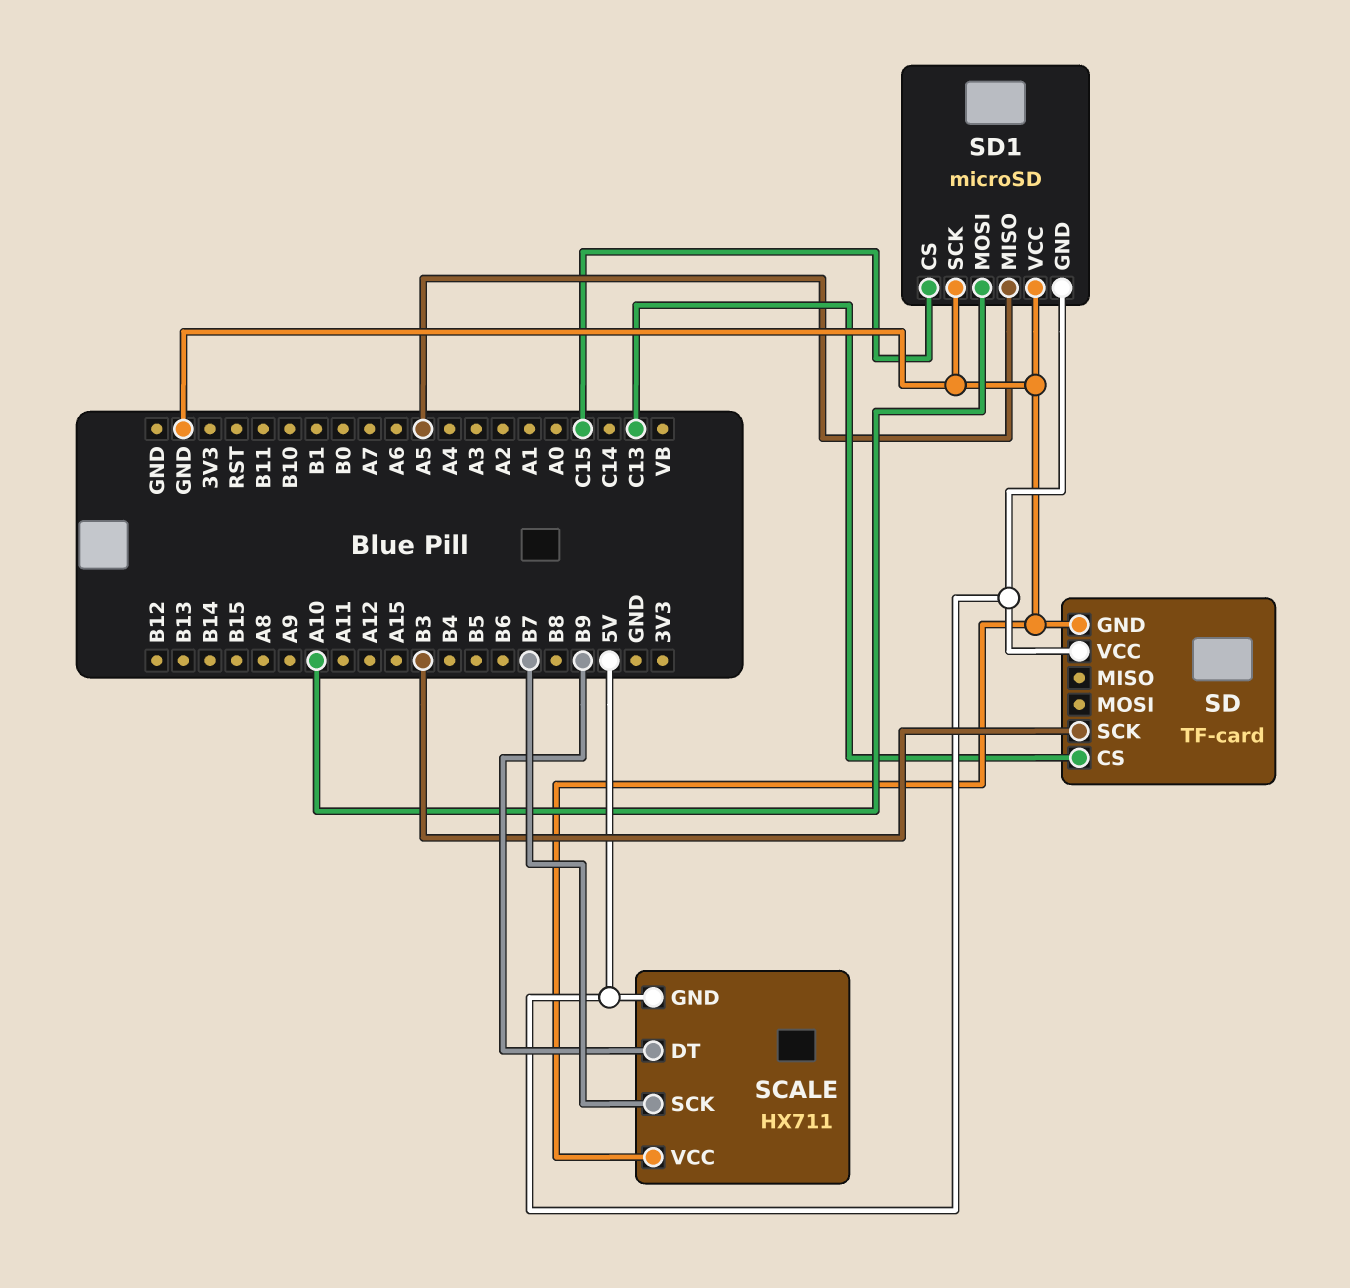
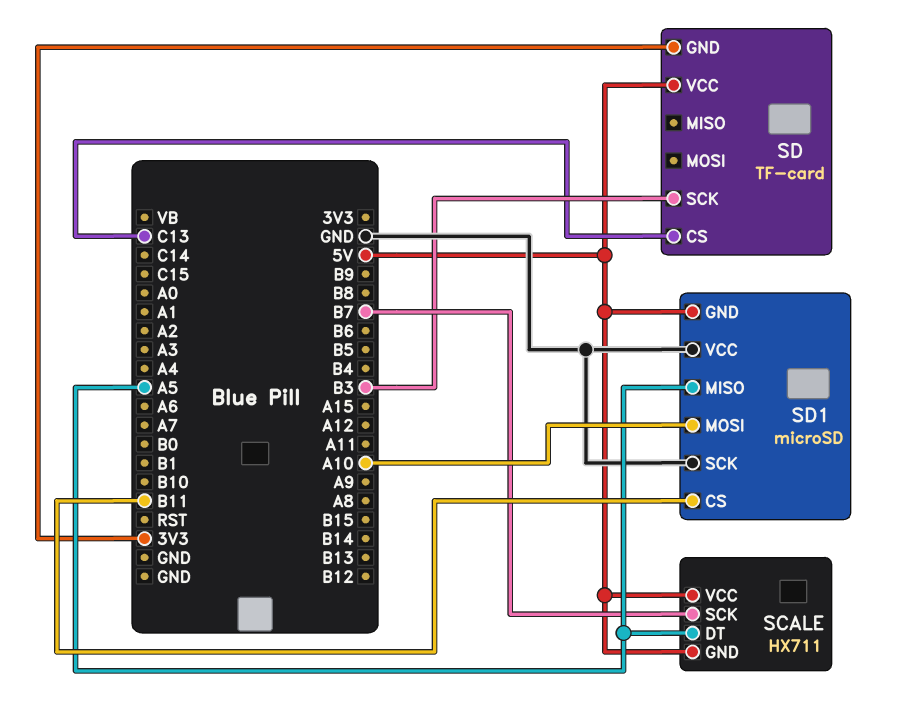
SCALE pin DT: B9 -> A5
SCALE pin VCC: GND -> 5V
SD pin GND: GND -> 3V3
SD1 pin CS: C15 -> B11

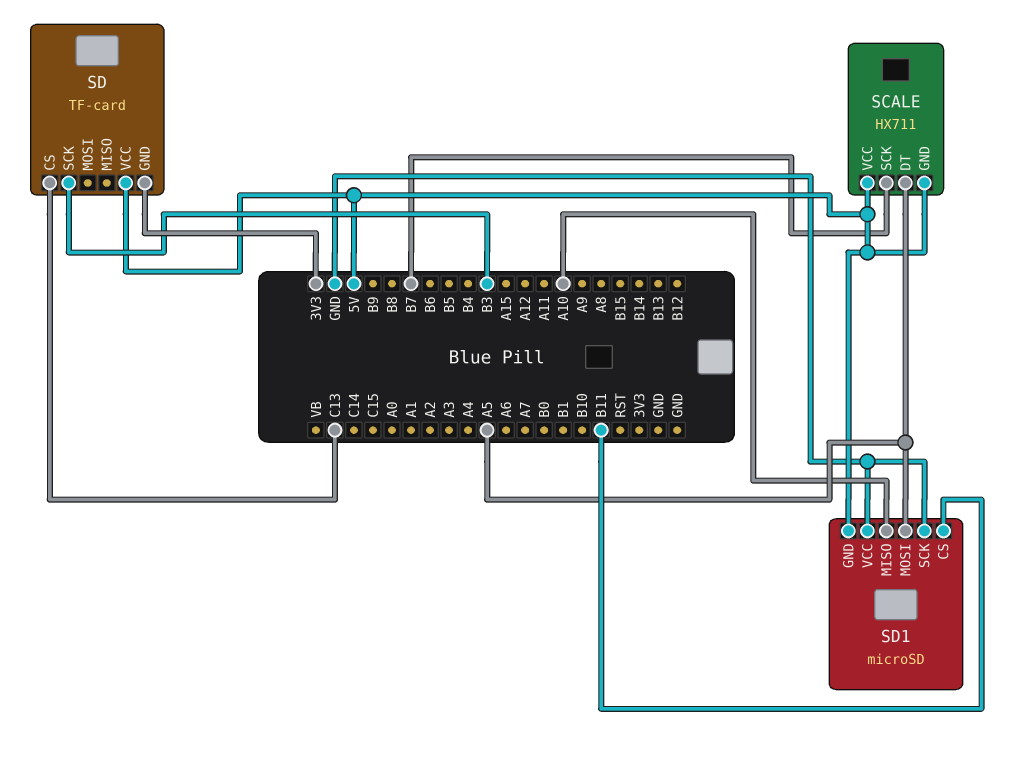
SD1 pin MISO: A5 -> A10
SD1 pin MOSI: A10 -> A5

